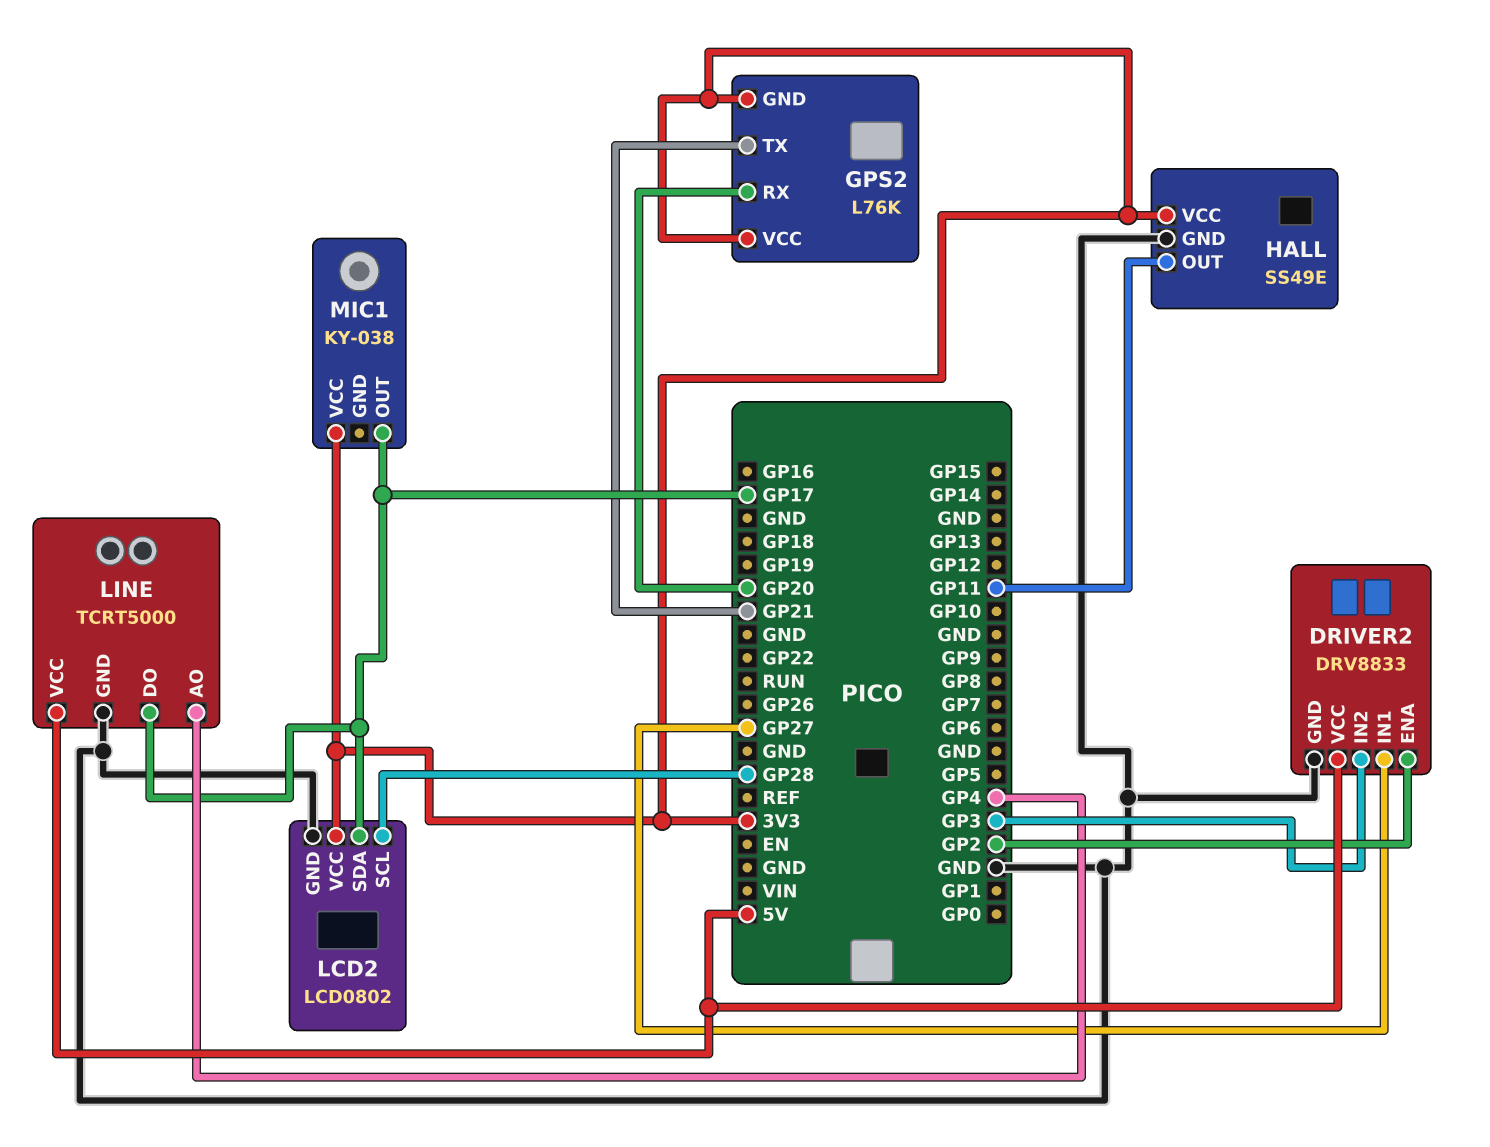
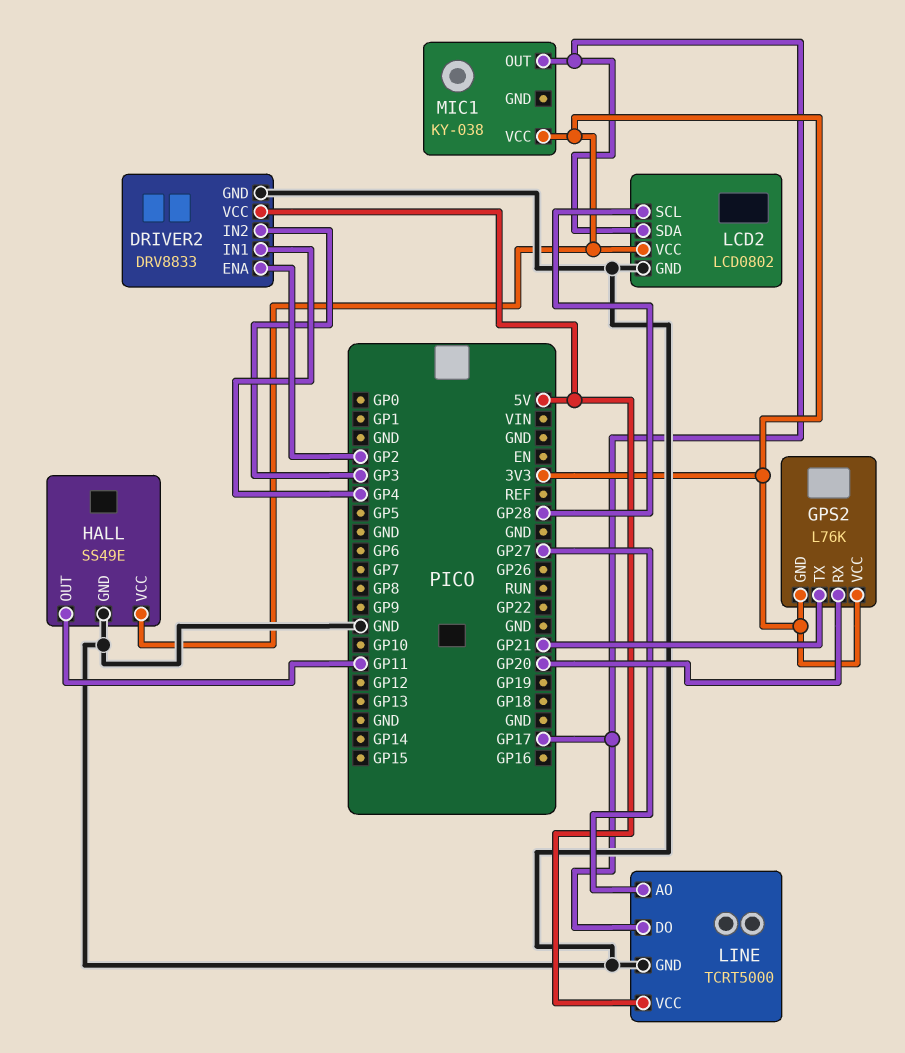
DRIVER2 pin IN1: GP27 -> GP4
LINE pin AO: GP4 -> GP27

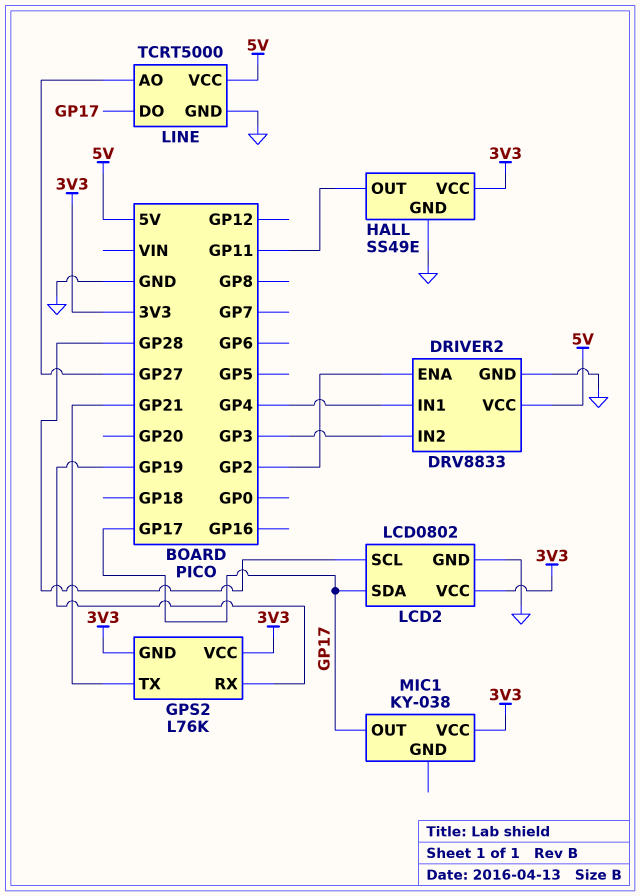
GPS2 pin RX: GP20 -> GP19

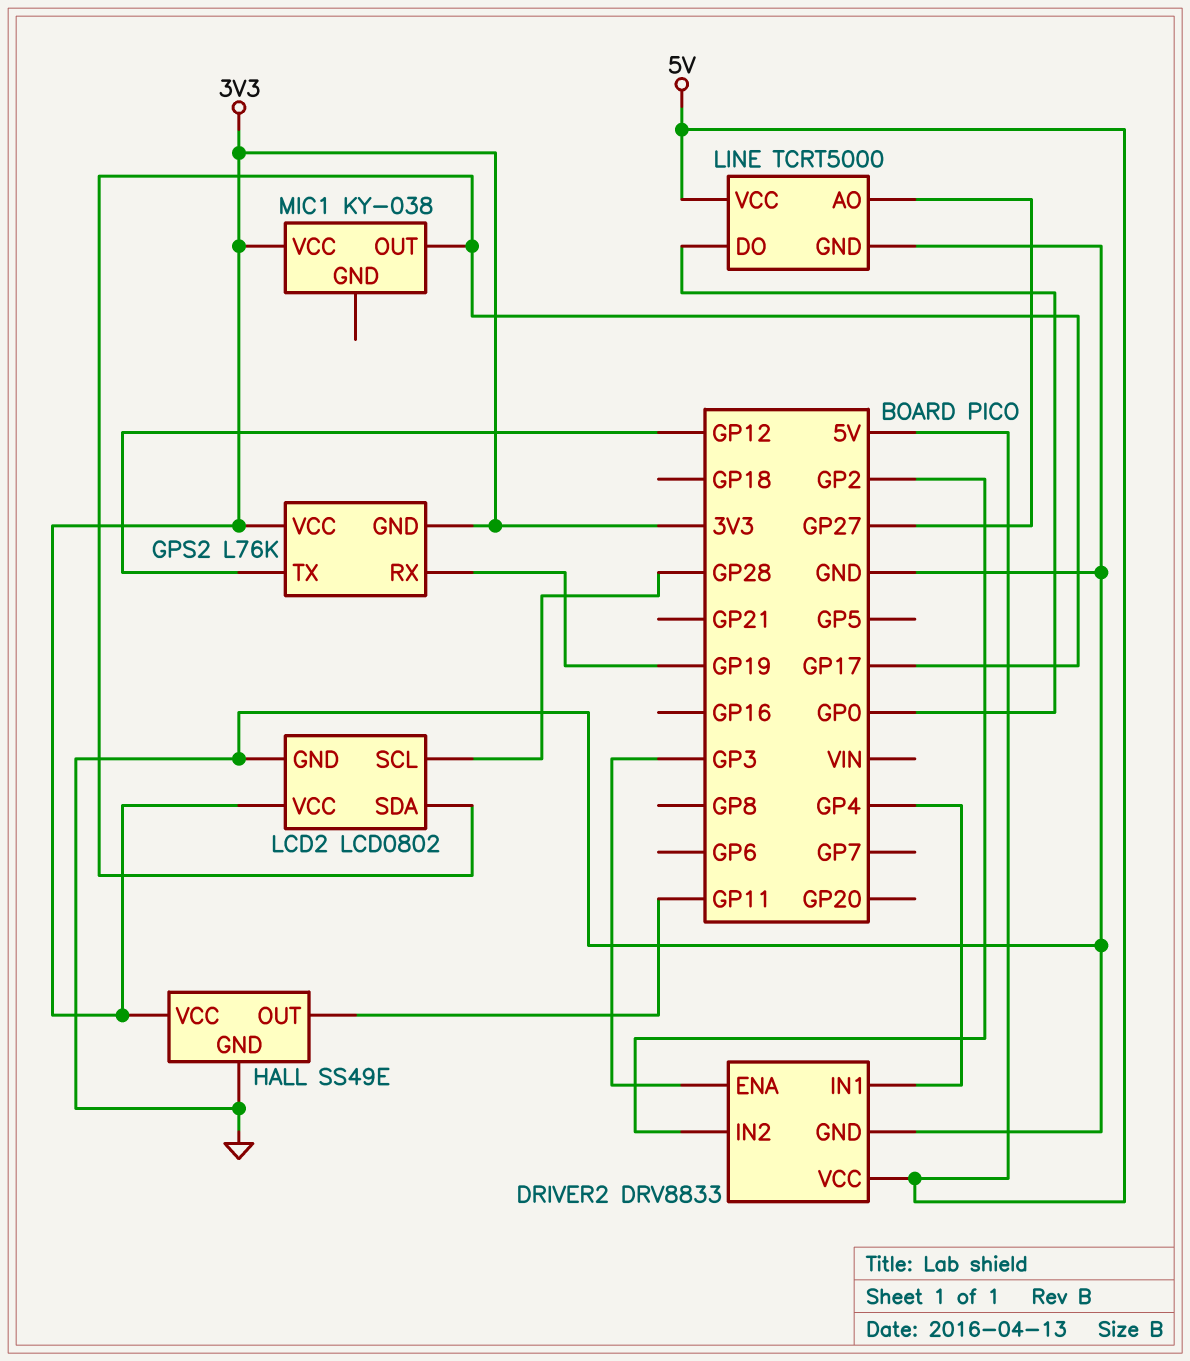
DRIVER2 pin ENA: GP2 -> GP3
DRIVER2 pin IN2: GP3 -> GP2
GPS2 pin TX: GP21 -> GP12
LINE pin DO: GP17 -> GP0

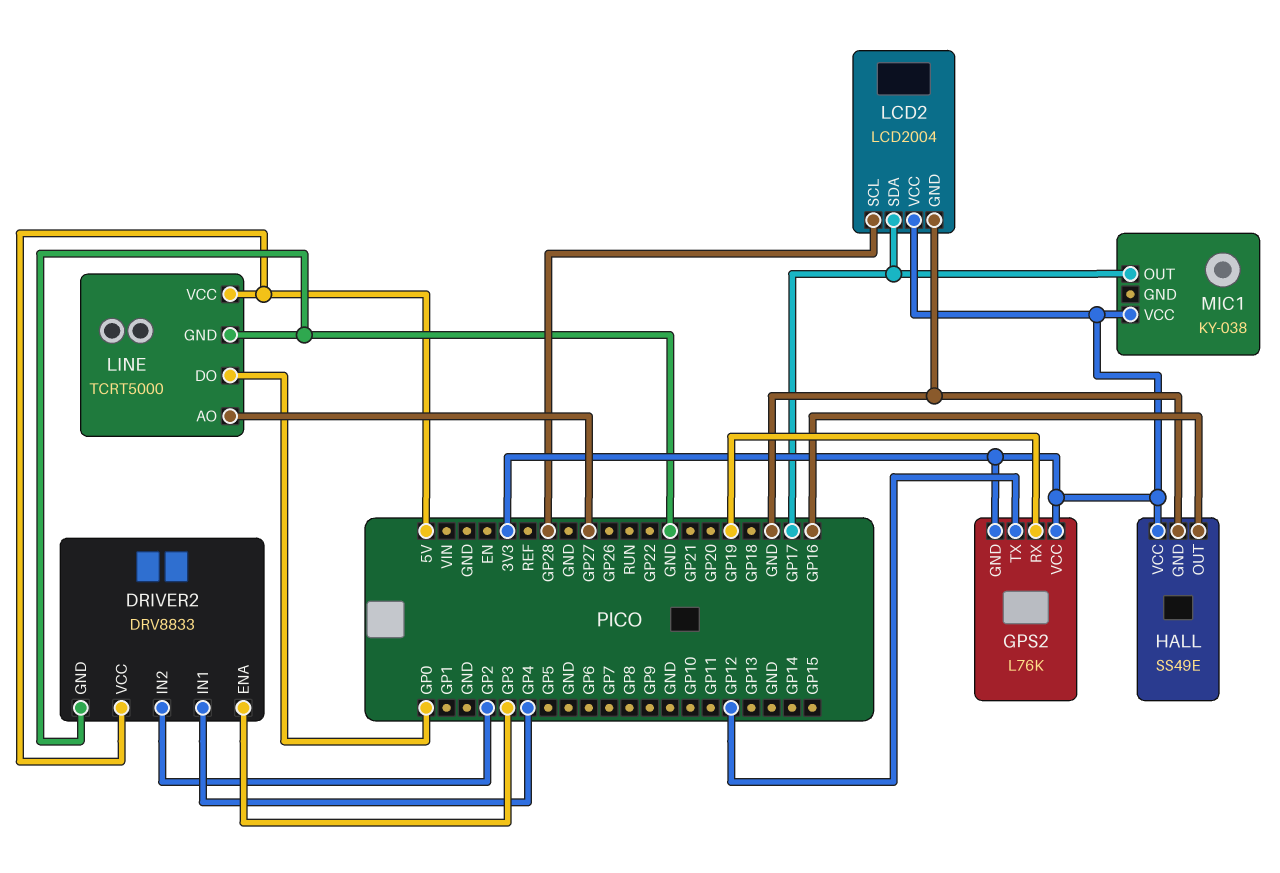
HALL pin OUT: GP11 -> GP16
LCD2: LCD0802 -> LCD2004

